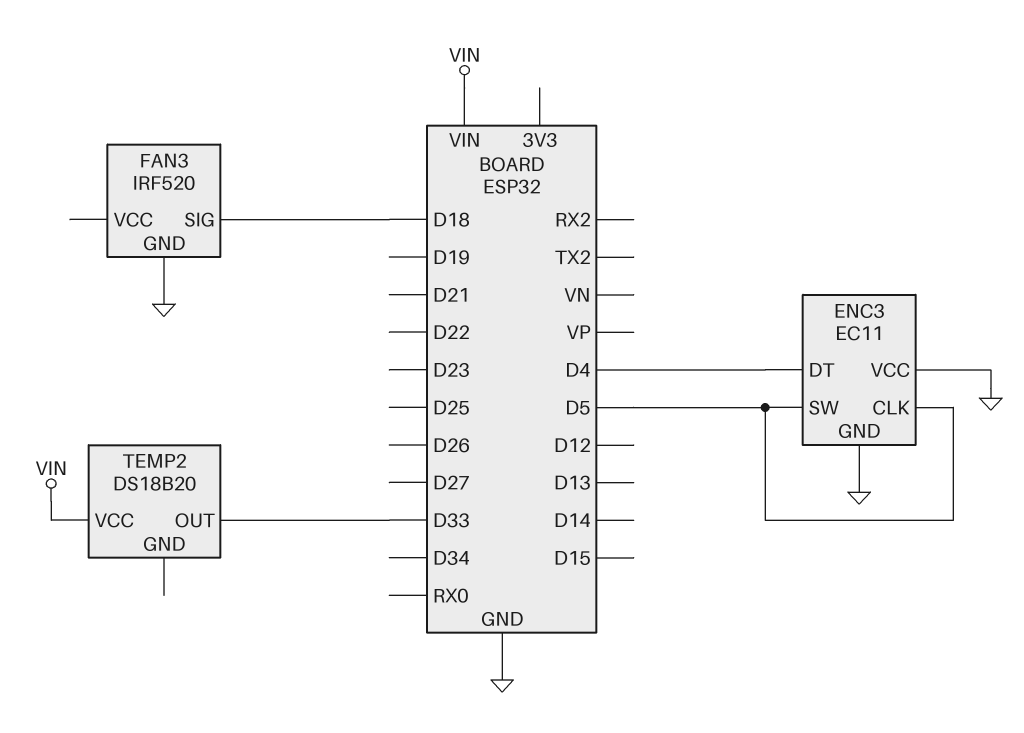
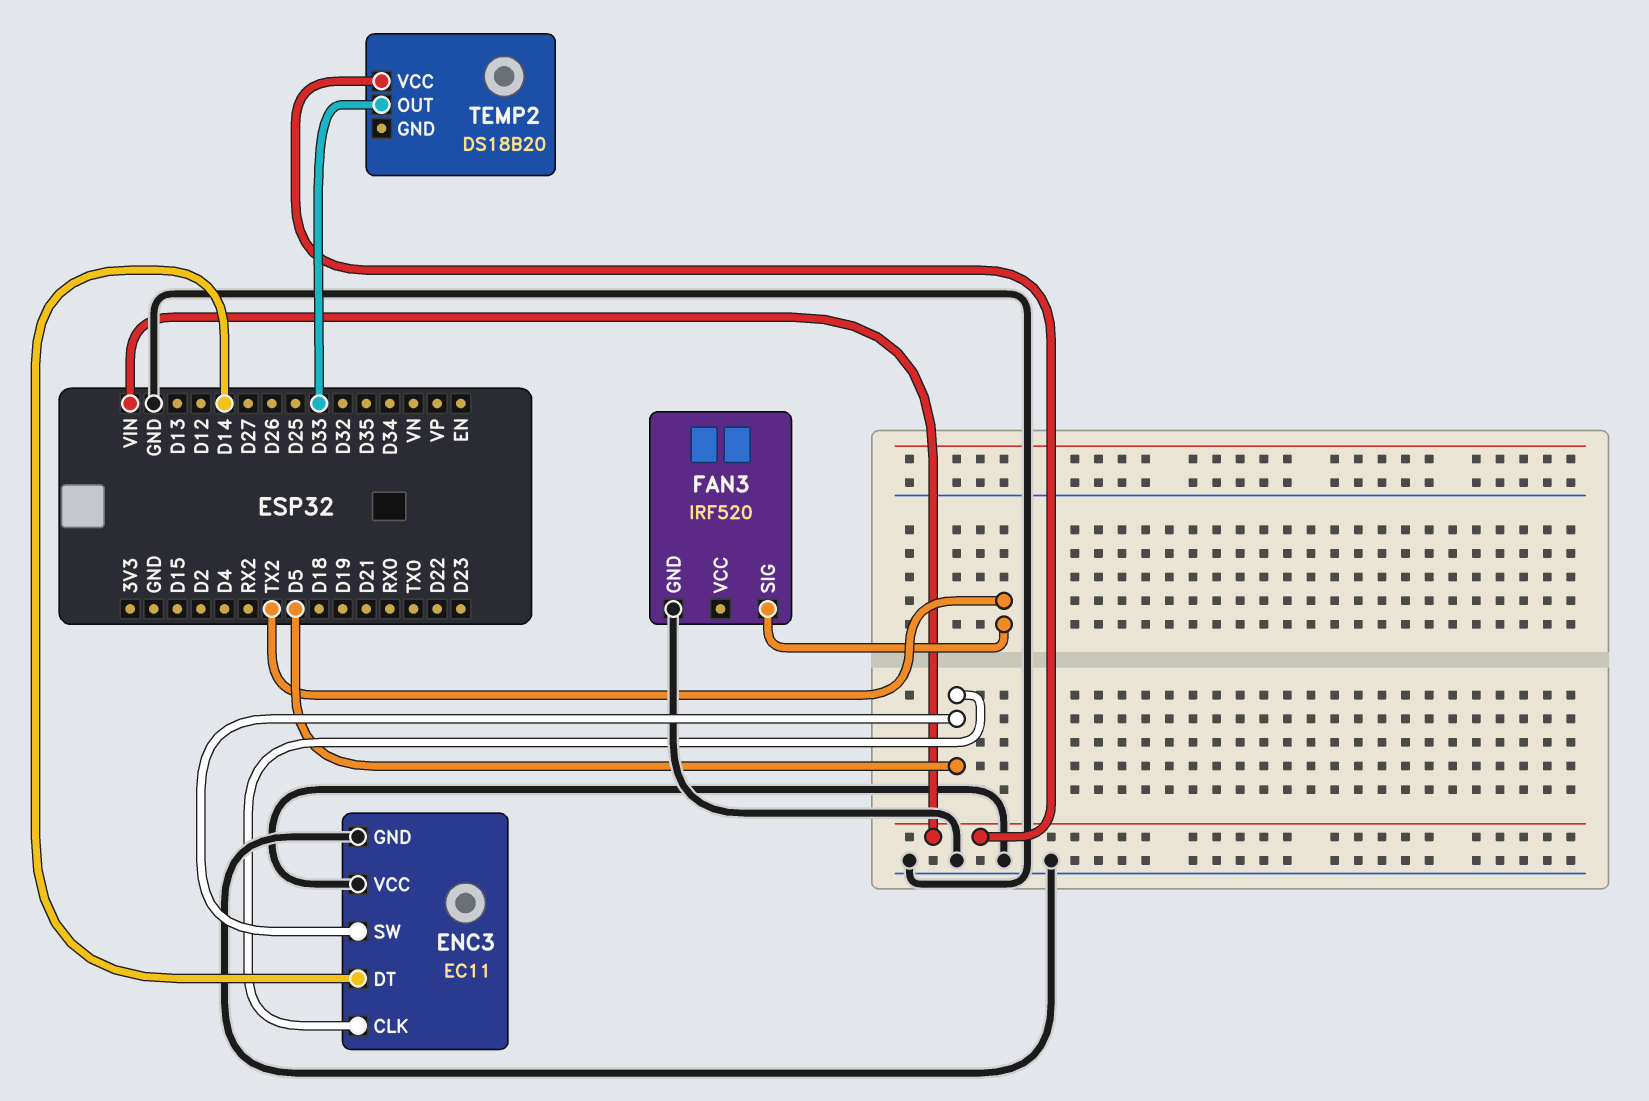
ENC3 pin DT: D4 -> D14
FAN3 pin SIG: D18 -> TX2

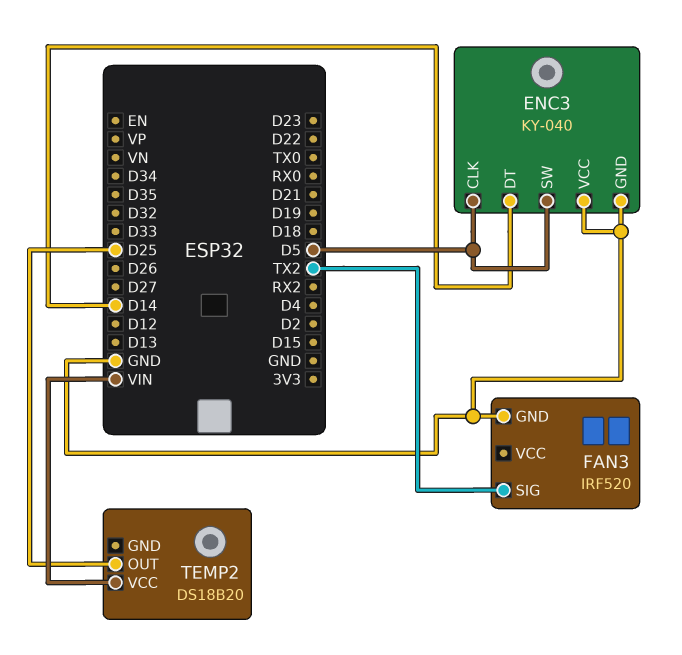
ENC3: EC11 -> KY-040
TEMP2 pin OUT: D33 -> D25

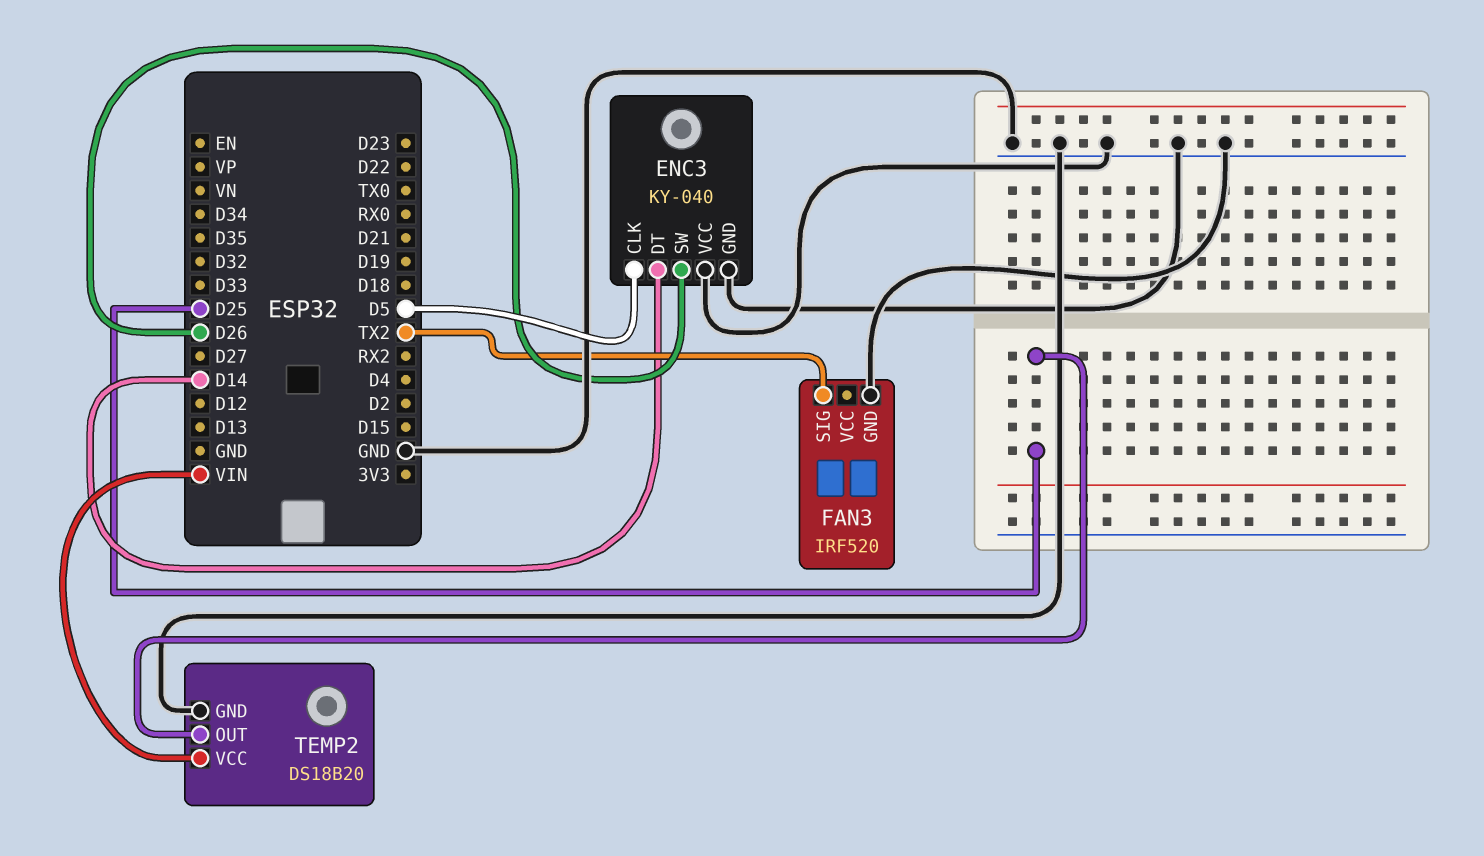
ENC3 pin SW: D5 -> D26
TEMP2 pin GND: none -> GND

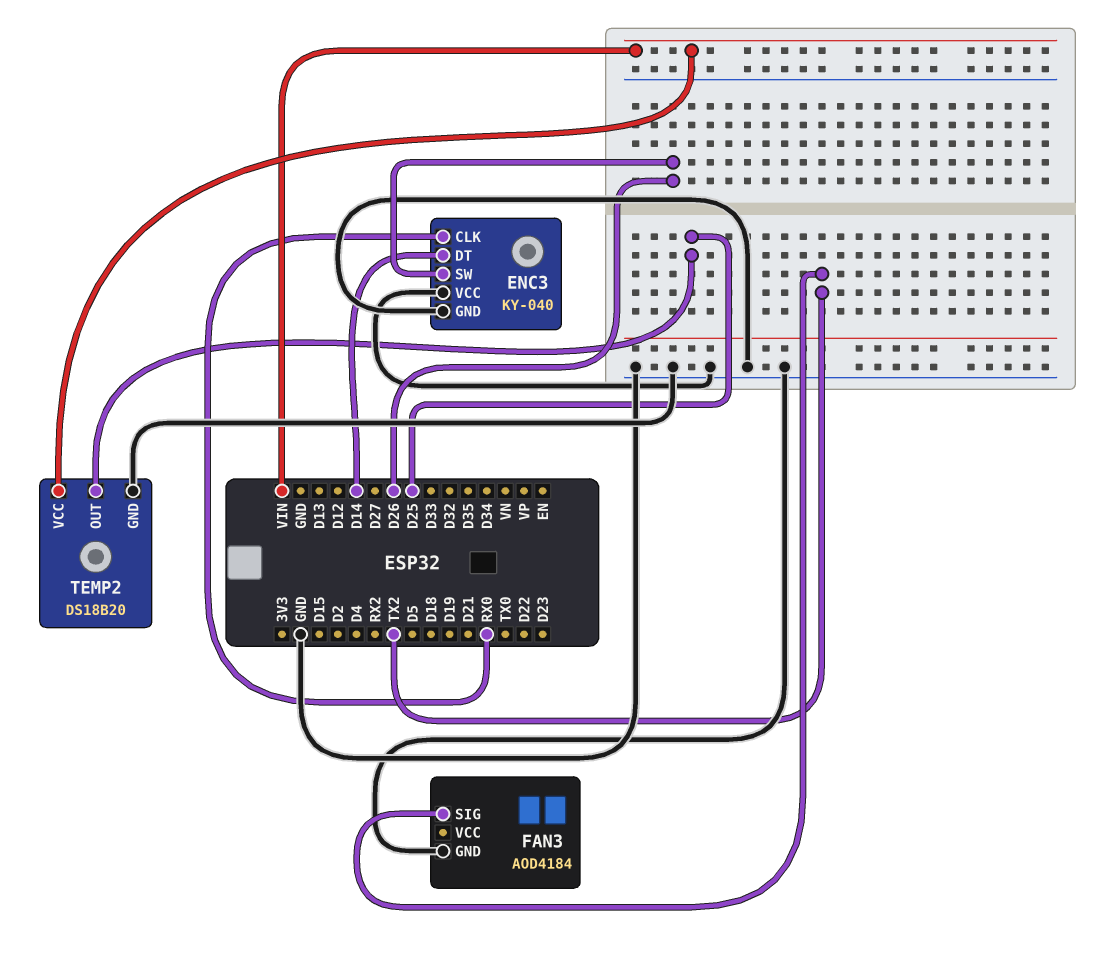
ENC3 pin CLK: D5 -> RX0
FAN3: IRF520 -> AOD4184

